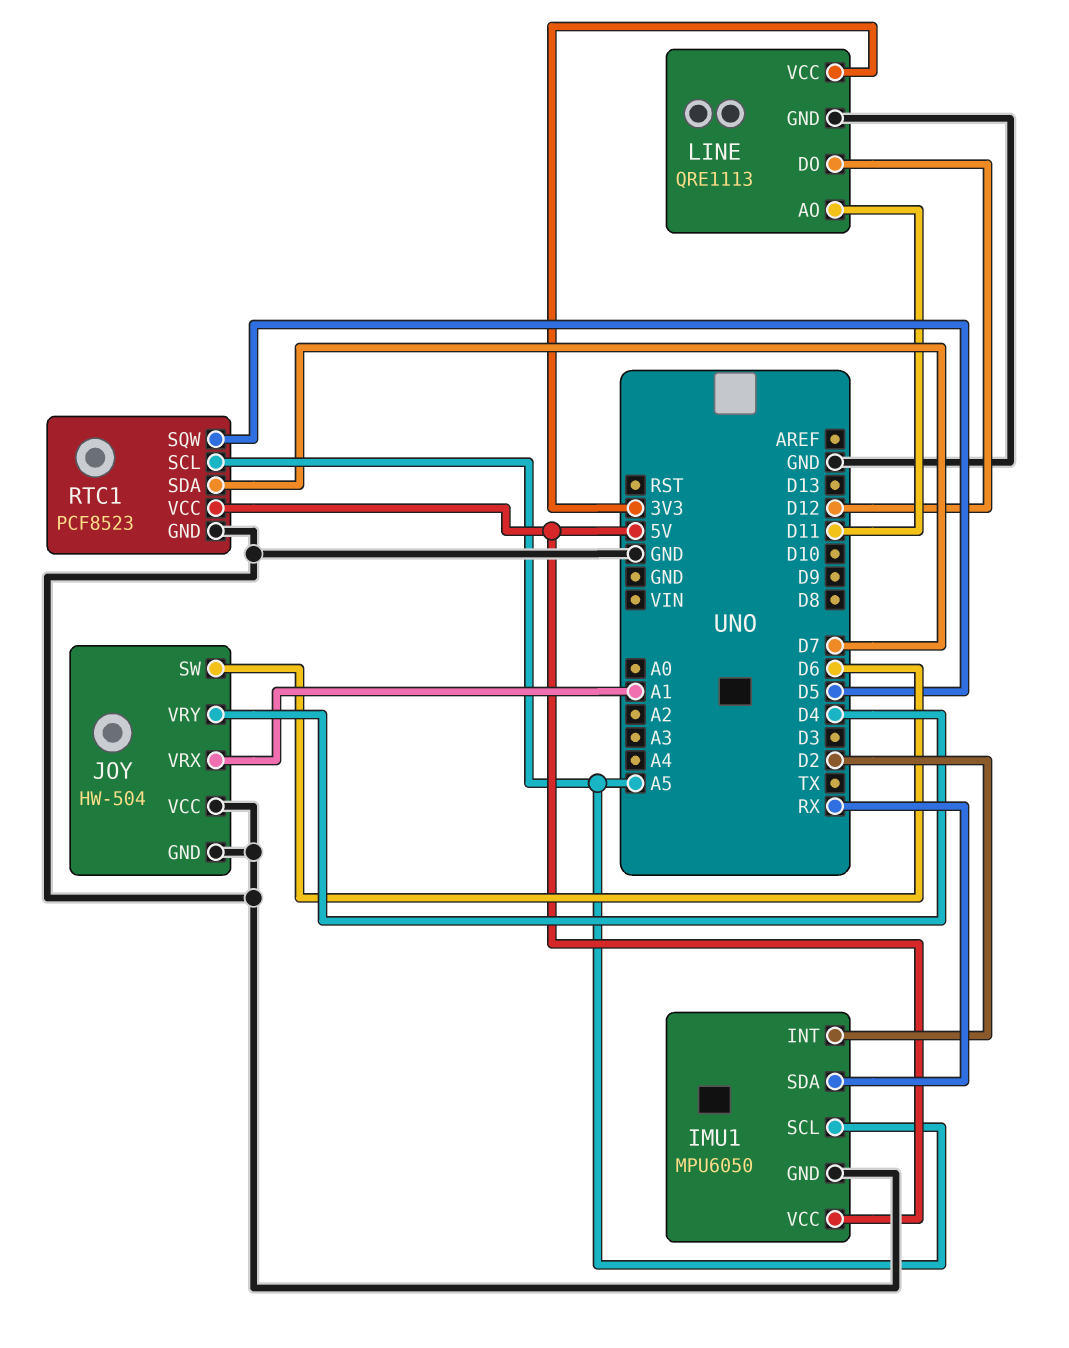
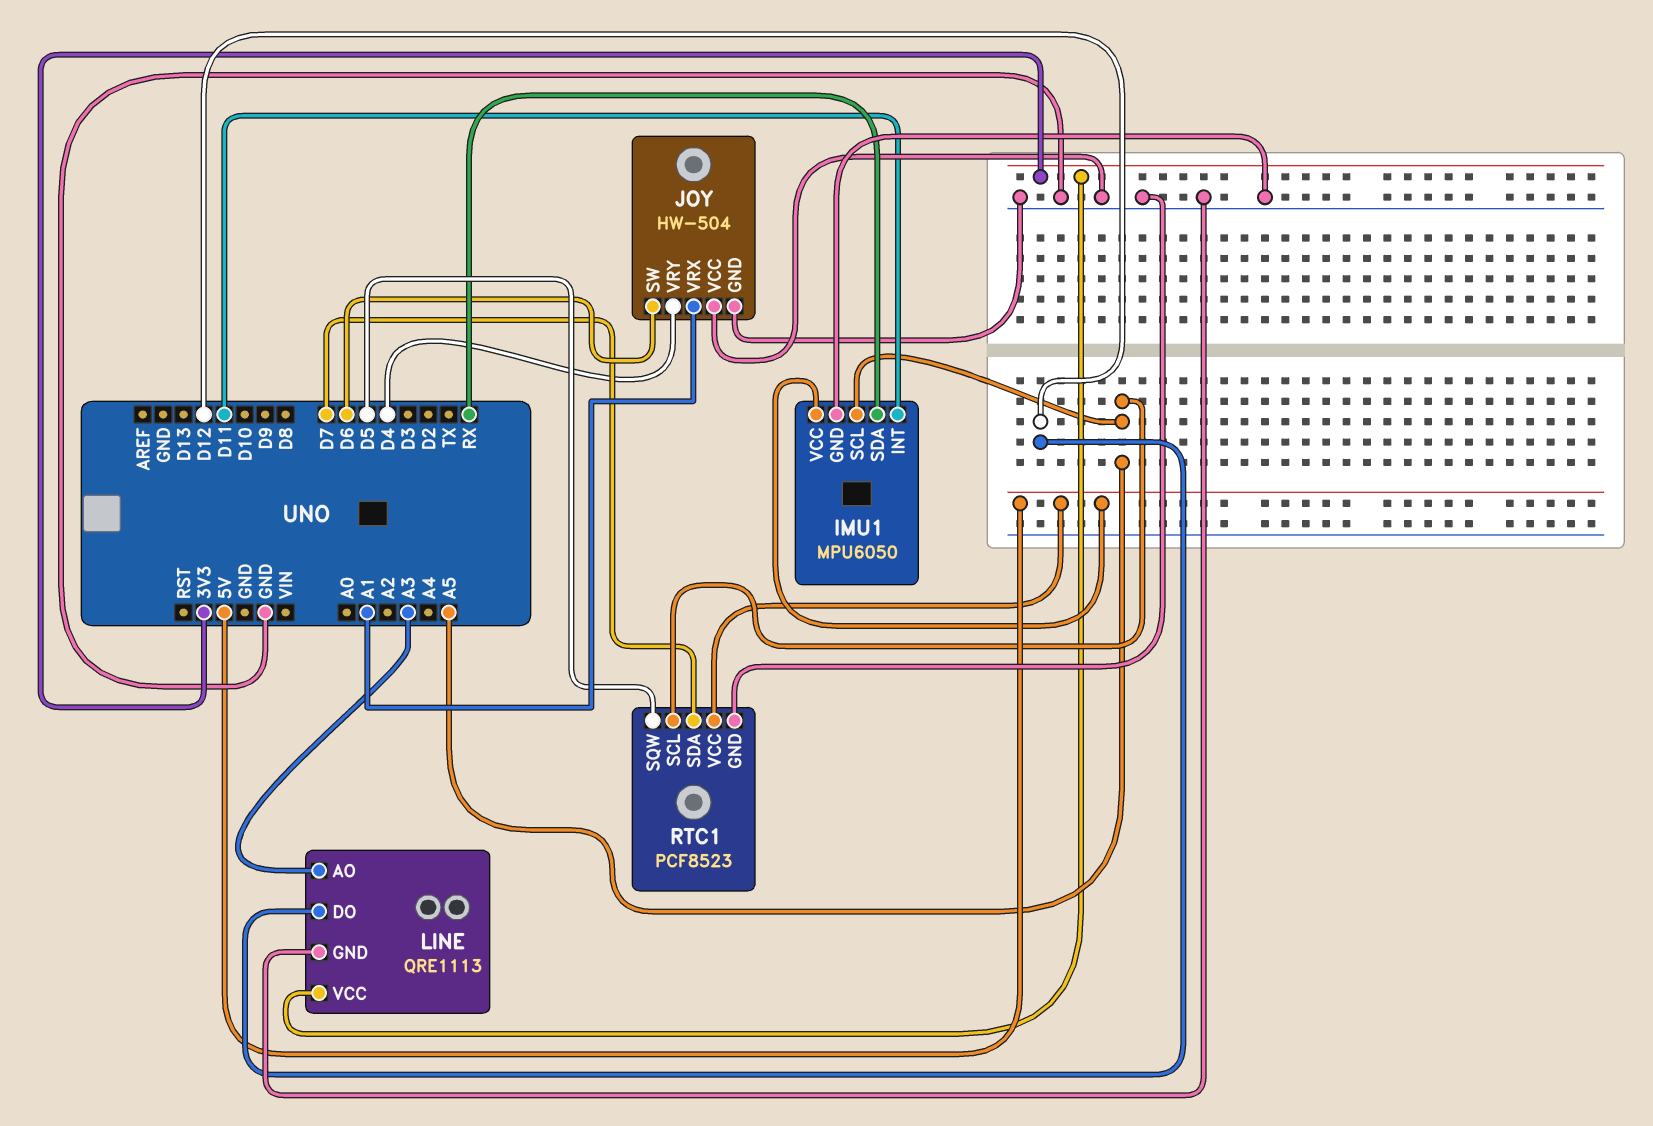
IMU1 pin INT: D2 -> D11
LINE pin AO: D11 -> A3

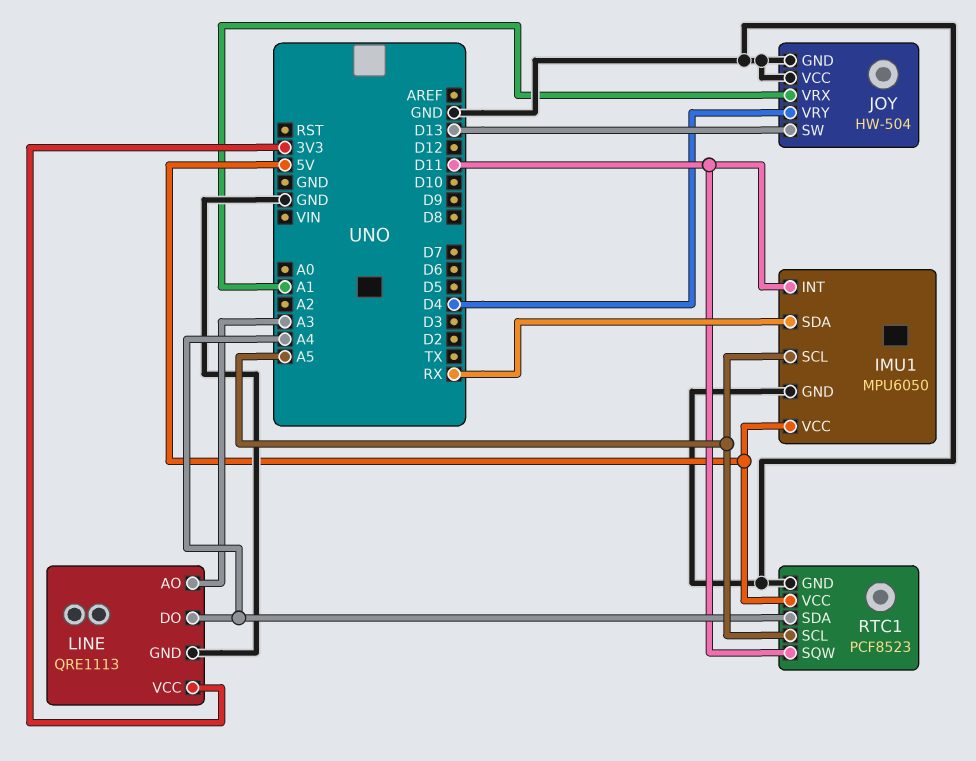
JOY pin SW: D6 -> D13
LINE pin DO: D12 -> A4
RTC1 pin SDA: D7 -> A4
RTC1 pin SQW: D5 -> D11

